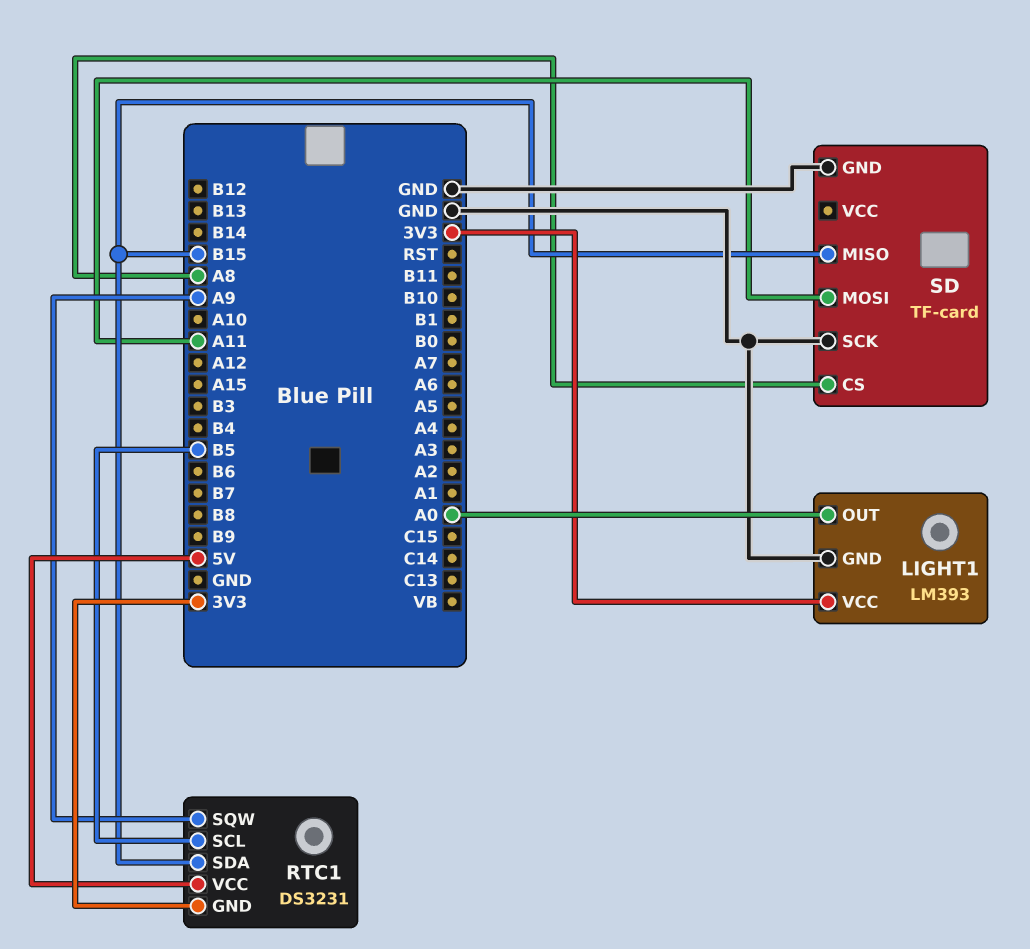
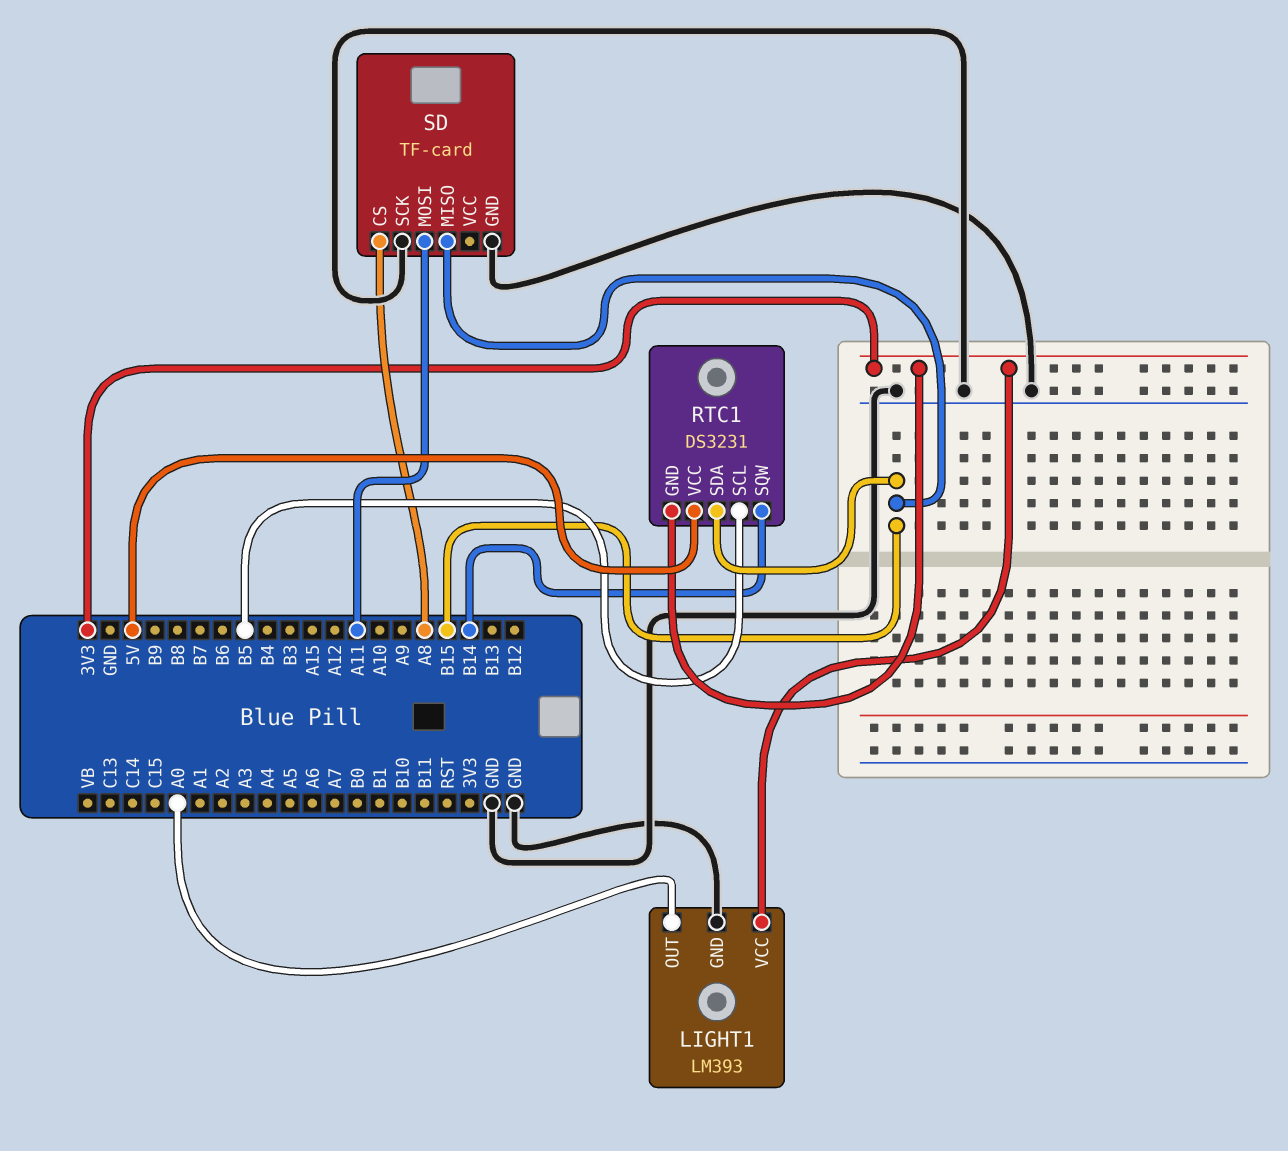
RTC1 pin SQW: A9 -> B14

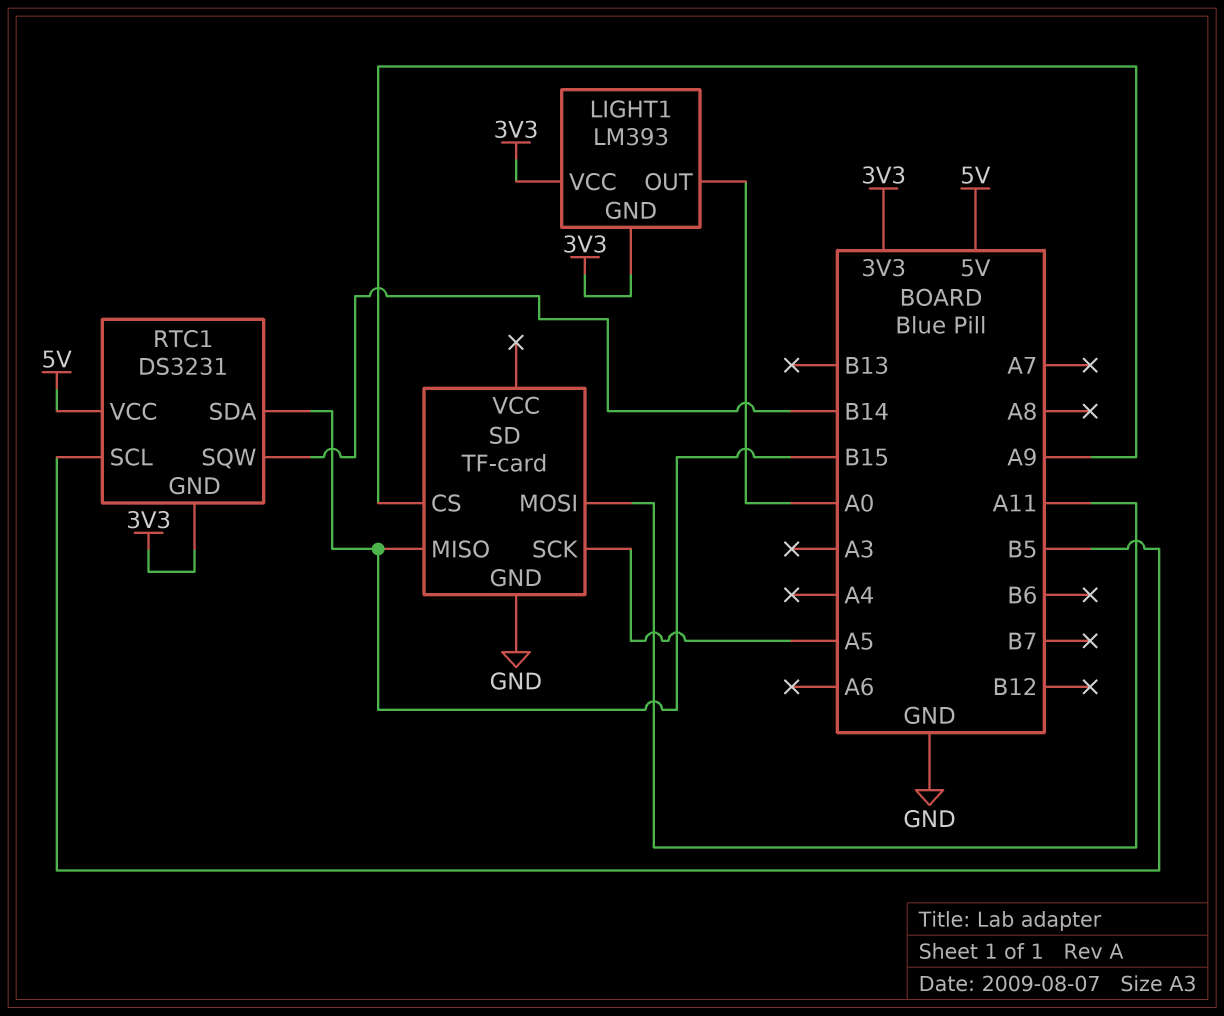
LIGHT1 pin GND: GND -> 3V3
SD pin CS: A8 -> A9
SD pin SCK: GND -> A5

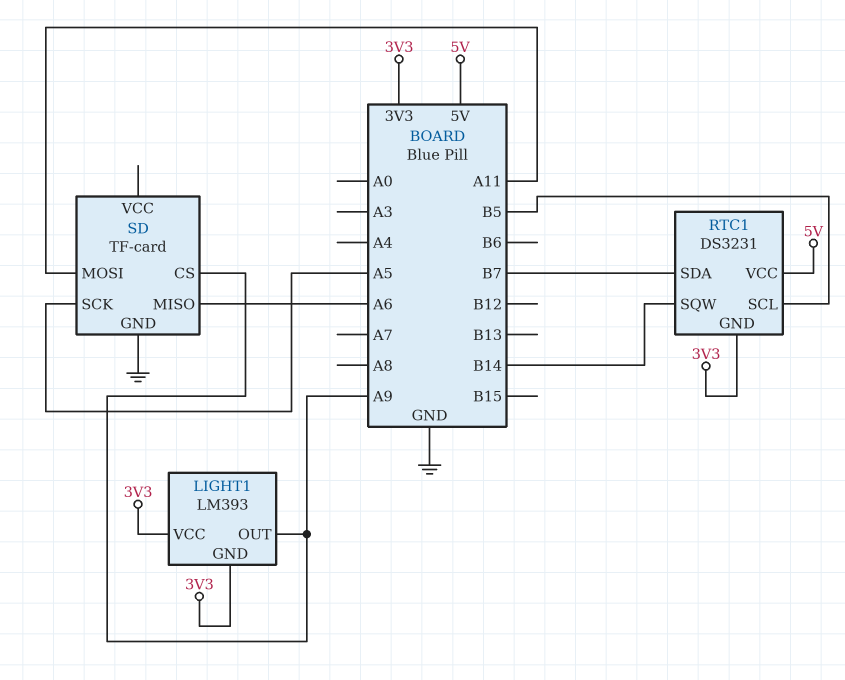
LIGHT1 pin OUT: A0 -> A9
RTC1 pin SDA: B15 -> B7
SD pin MISO: B15 -> A6

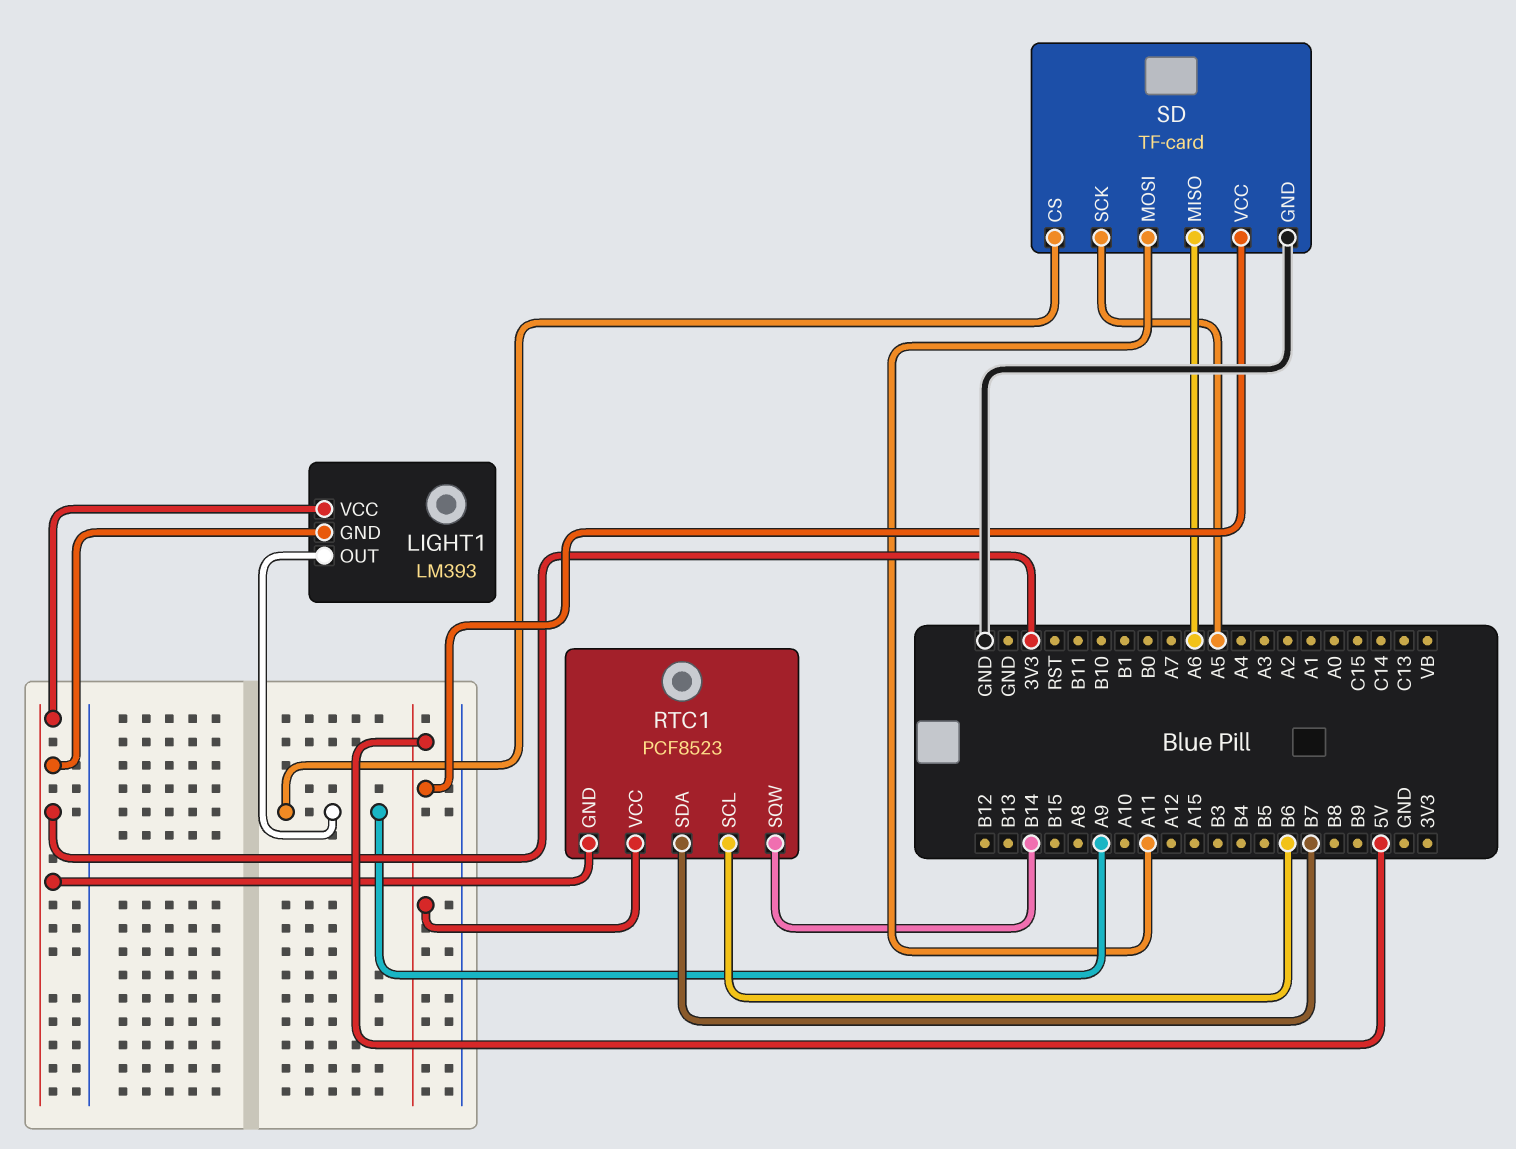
RTC1: DS3231 -> PCF8523
RTC1 pin SCL: B5 -> B6
SD pin VCC: none -> 5V

